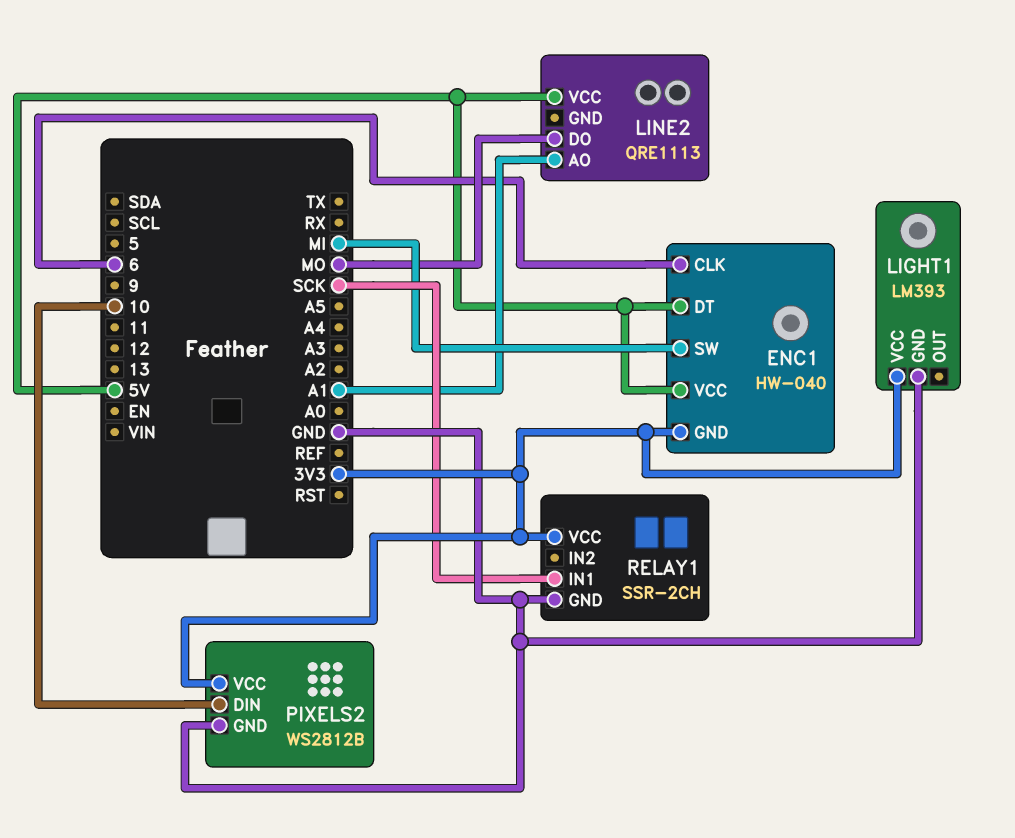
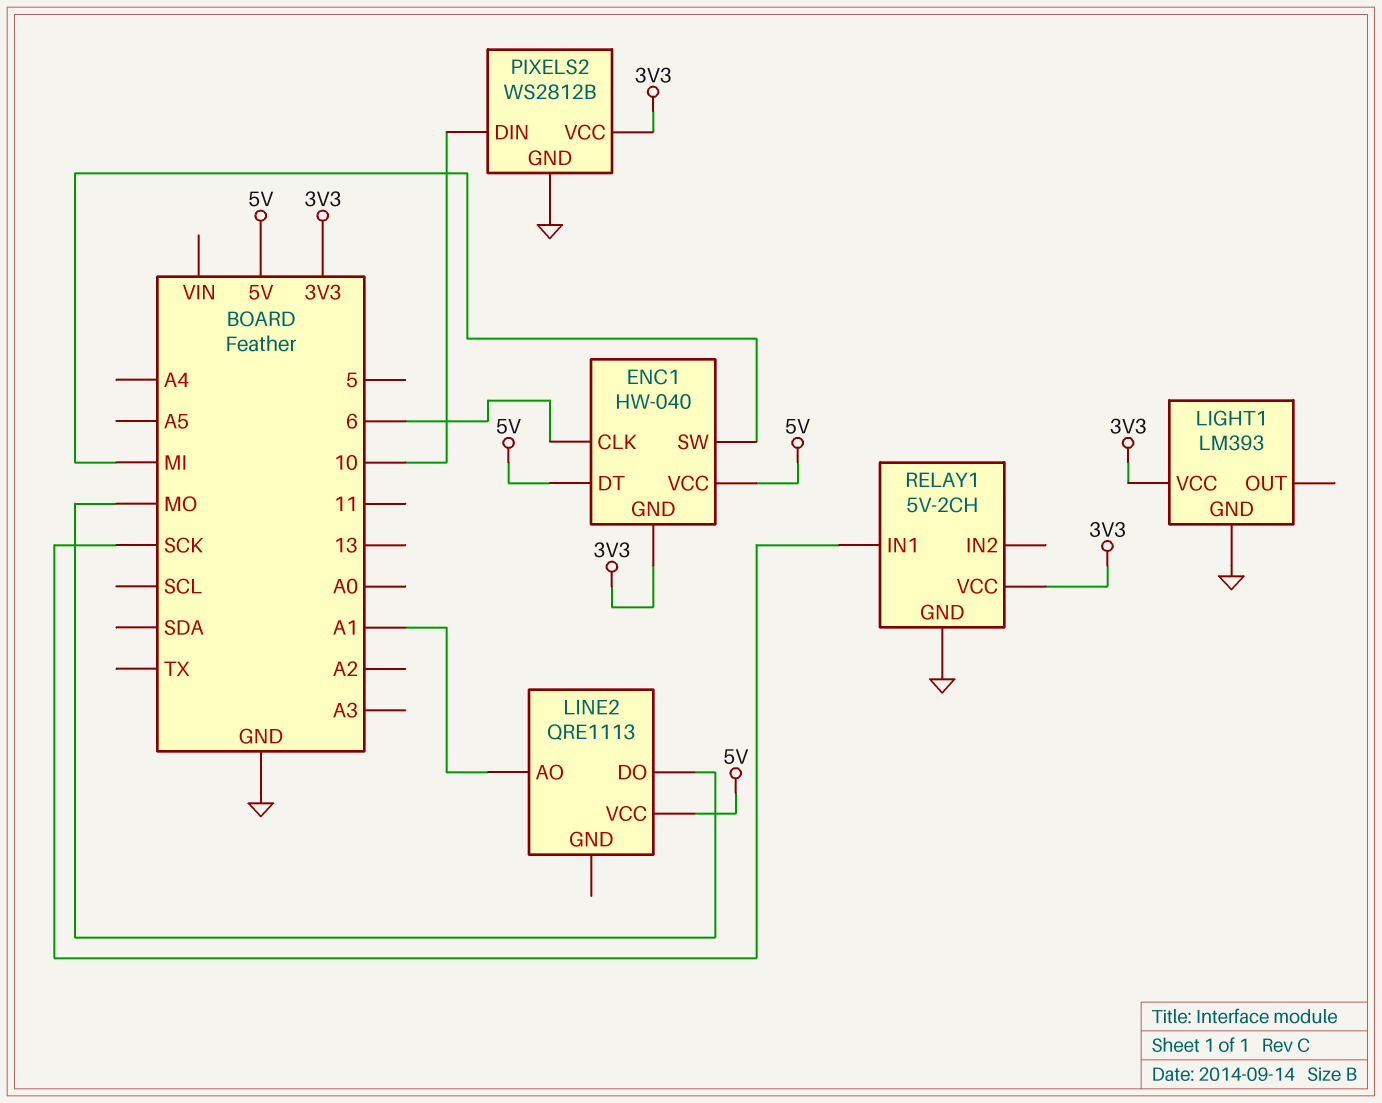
RELAY1: SSR-2CH -> 5V-2CH

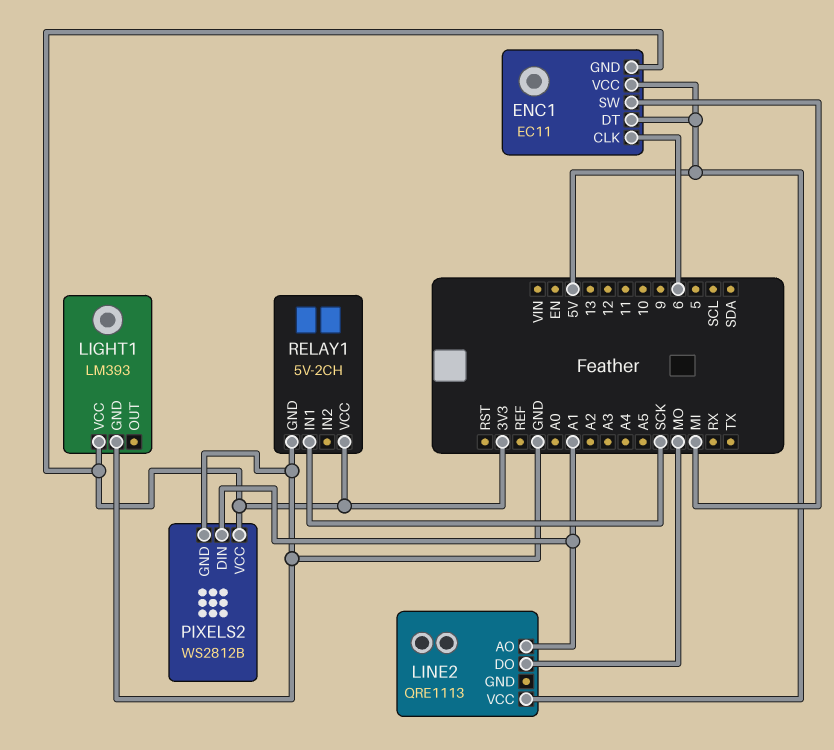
ENC1: HW-040 -> EC11
PIXELS2 pin DIN: 10 -> A1

